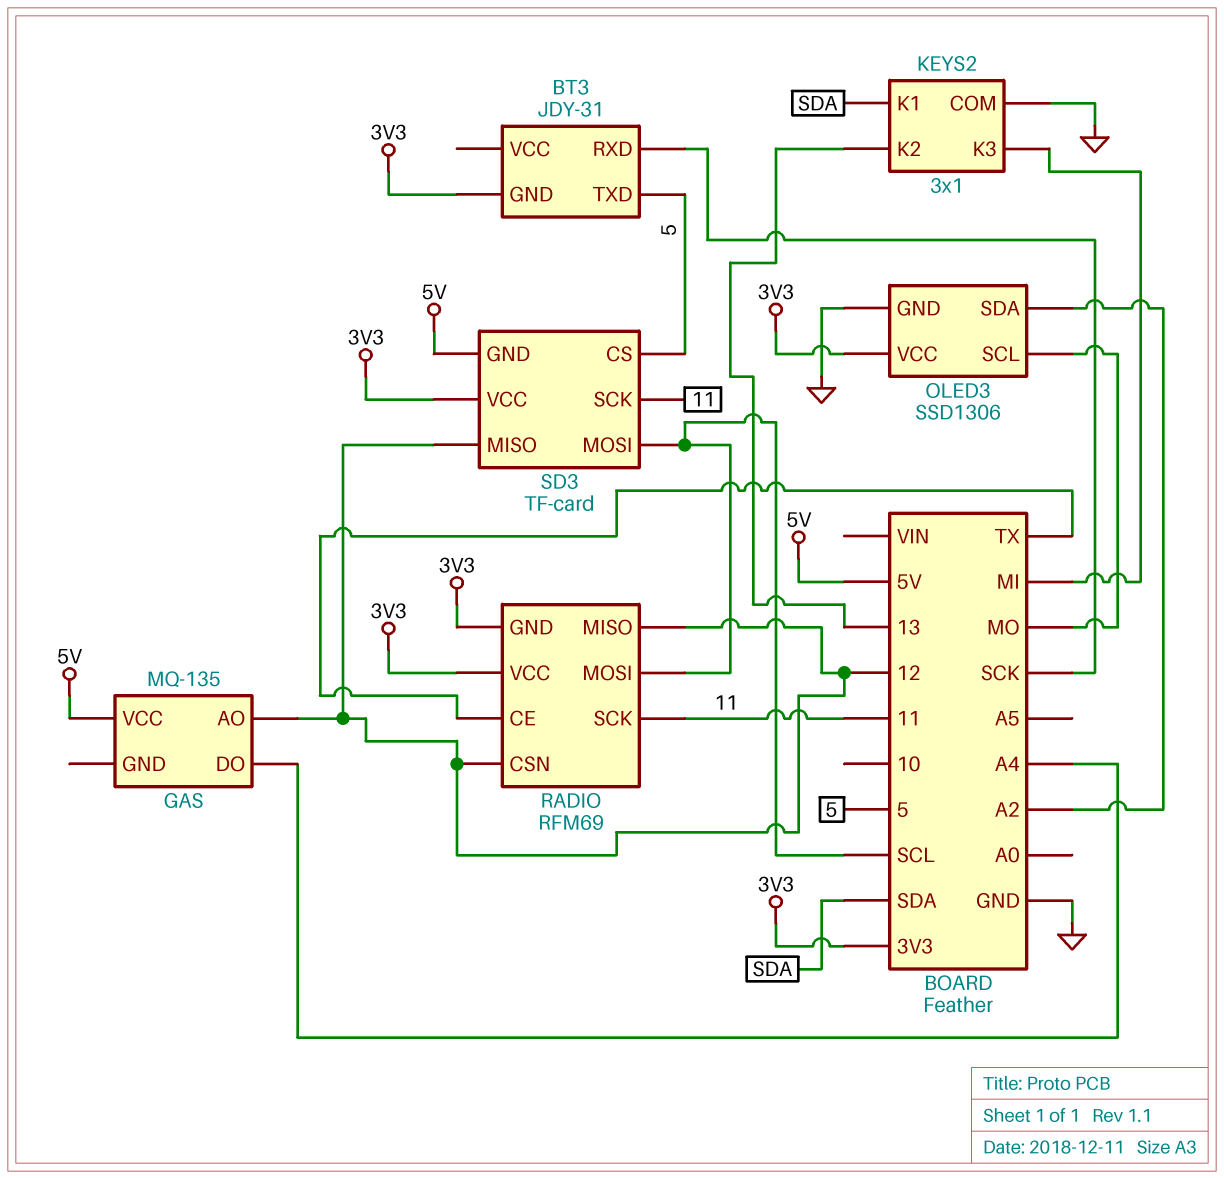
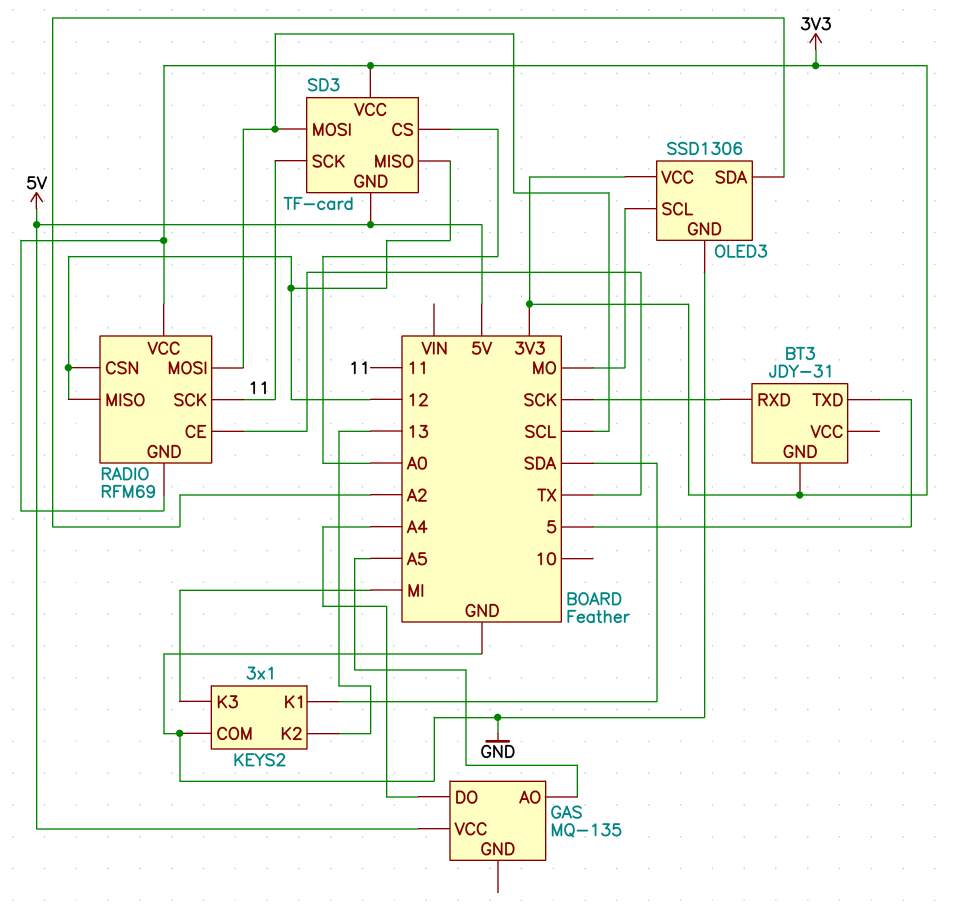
GAS pin AO: 12 -> A5
SD3 pin CS: 5 -> A0

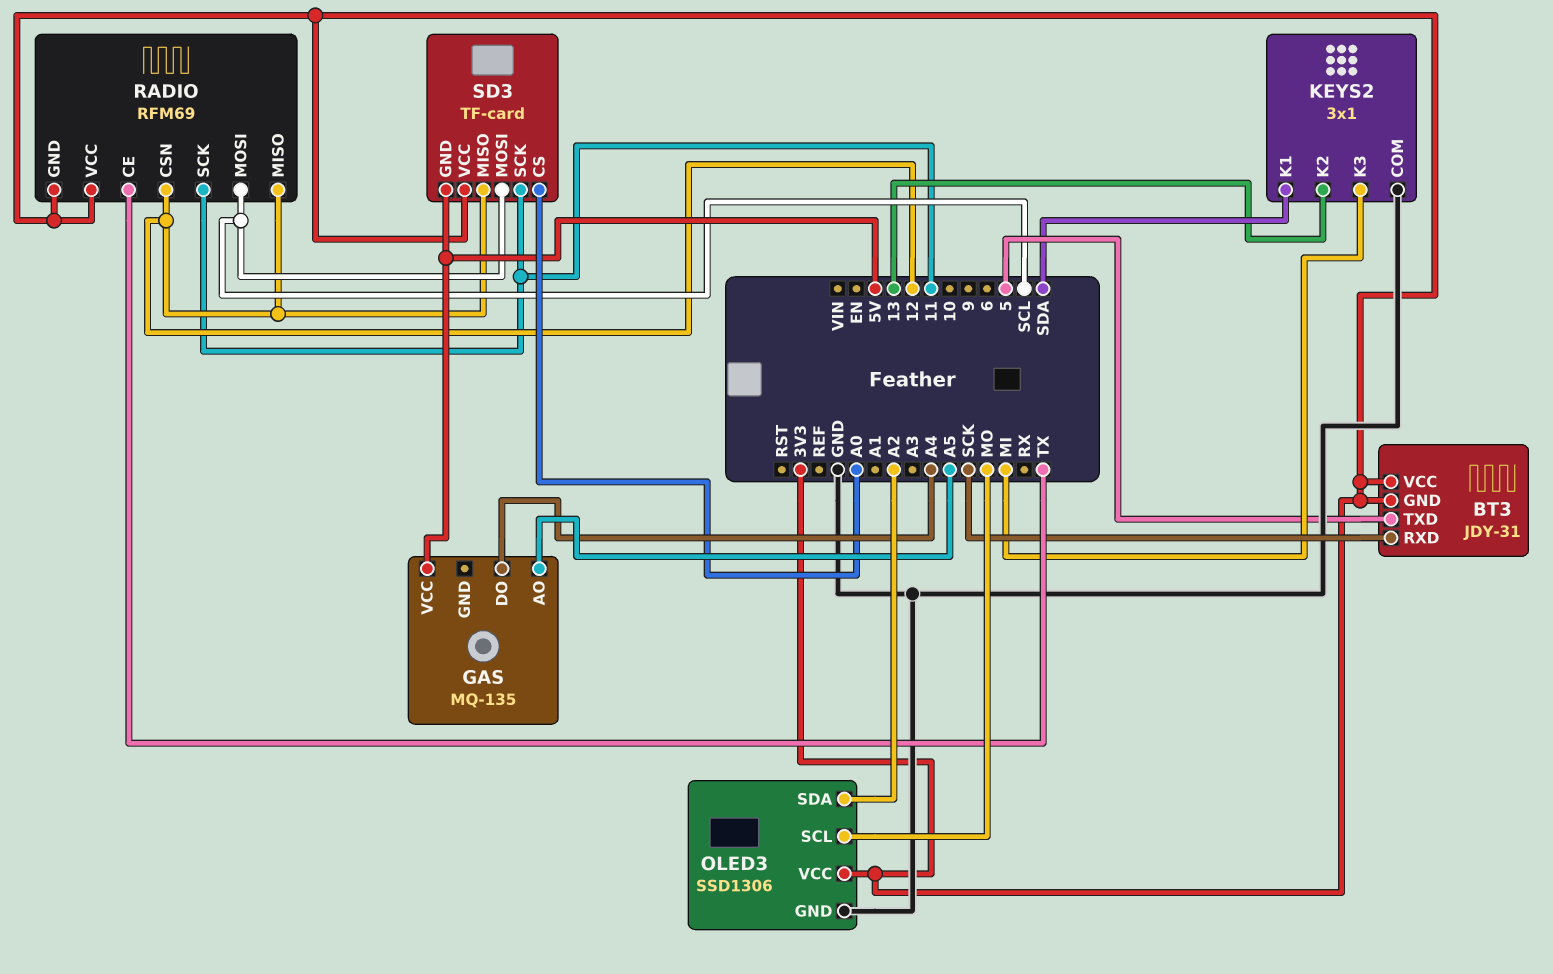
BT3 pin VCC: none -> 3V3

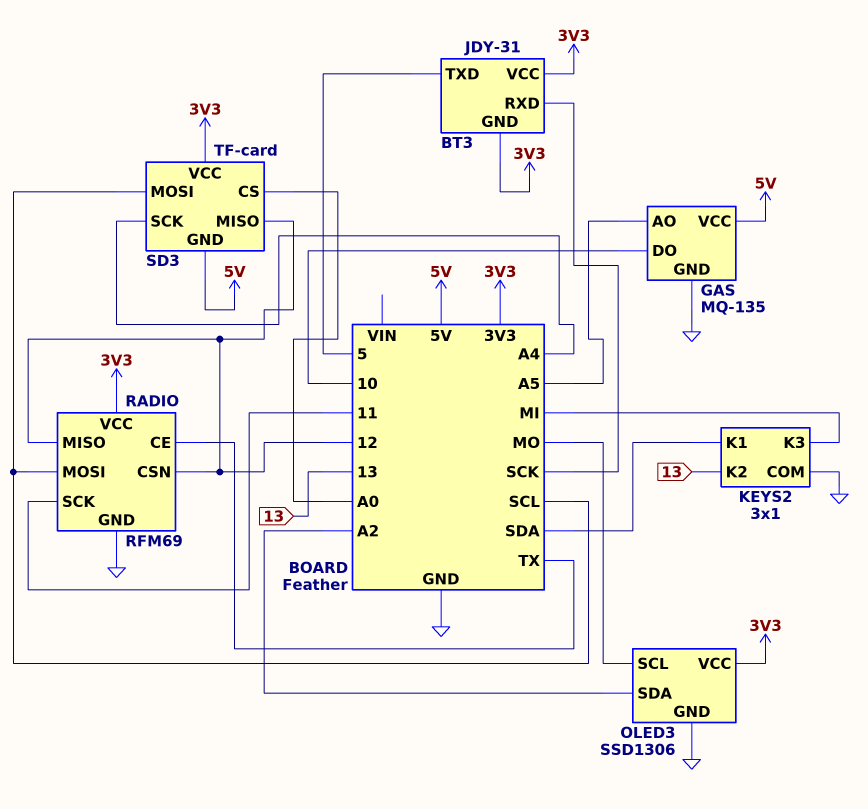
GAS pin DO: A4 -> 10
GAS pin GND: none -> GND
RADIO pin GND: 3V3 -> GND
SD3 pin SCK: 11 -> A4

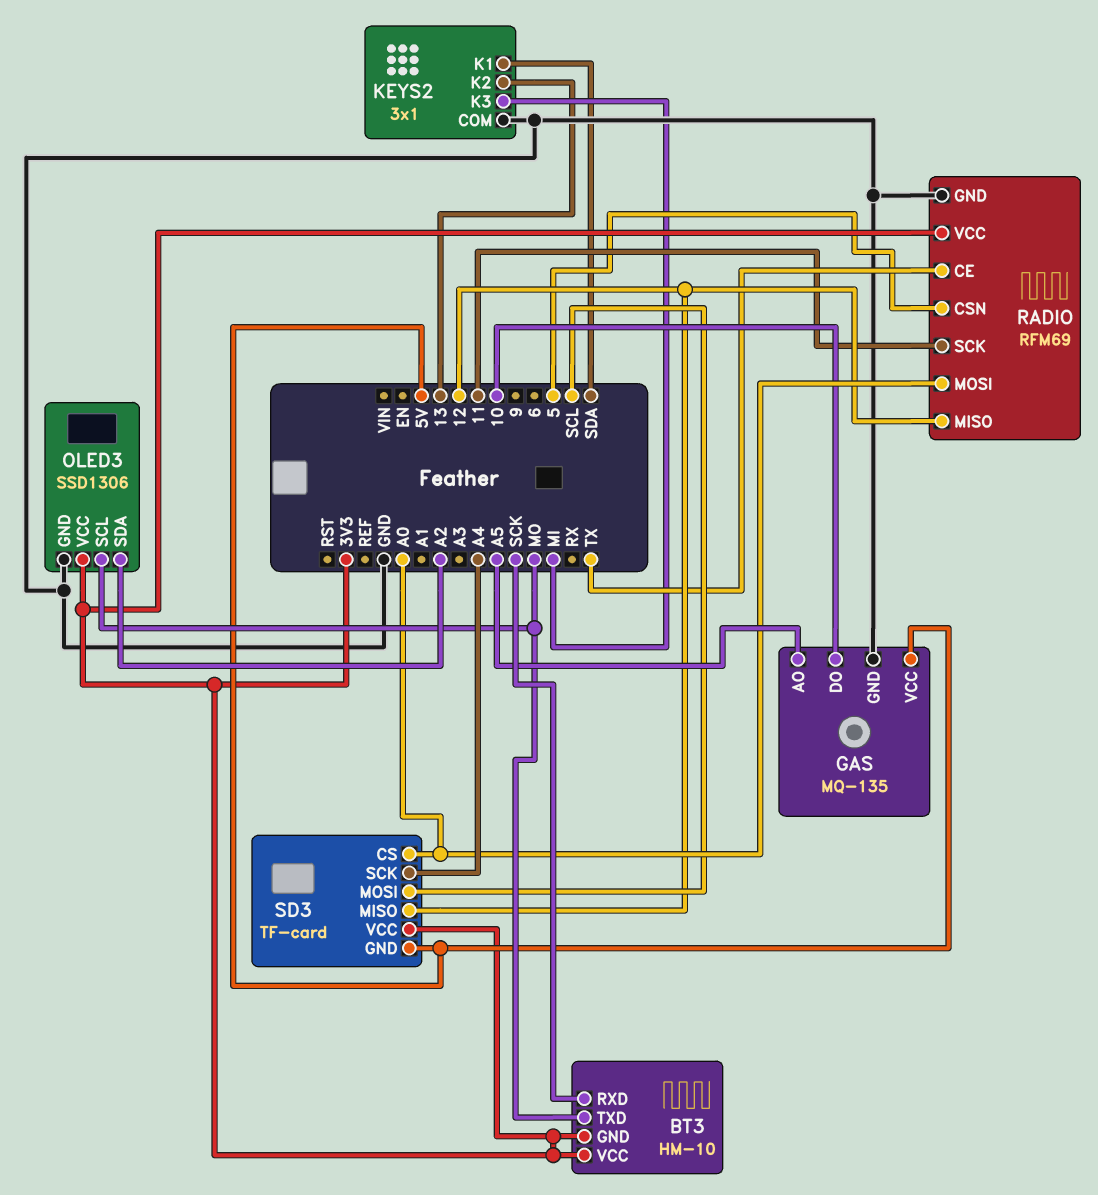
BT3: JDY-31 -> HM-10
BT3 pin TXD: 5 -> MO
RADIO pin CSN: 12 -> 5
RADIO pin MOSI: SCL -> A0

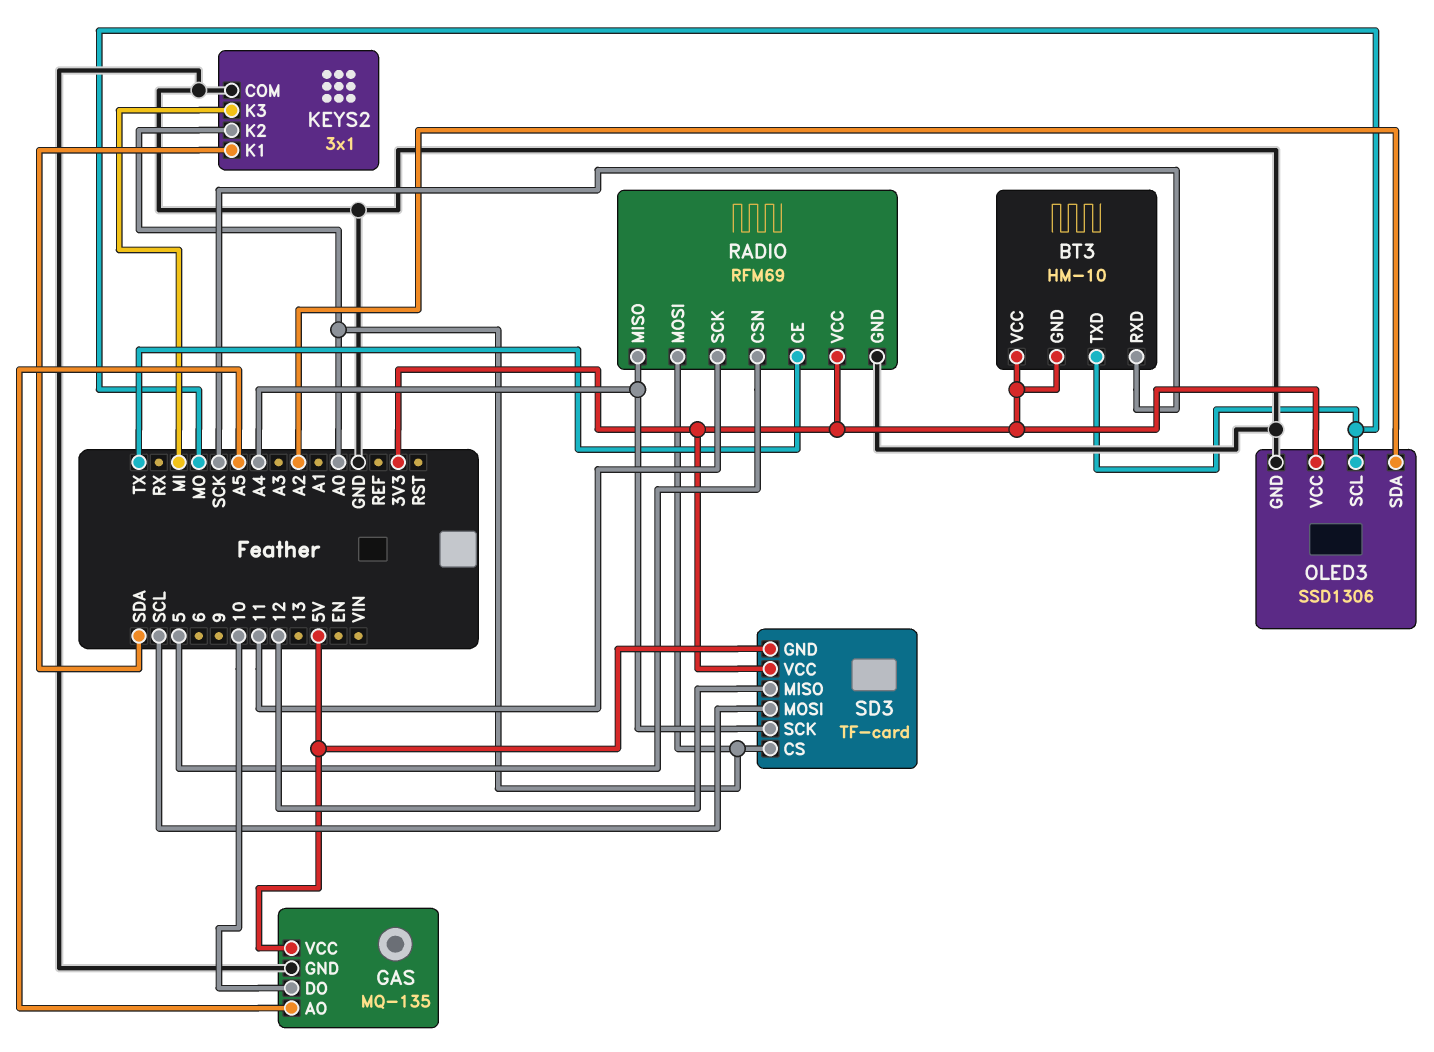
KEYS2 pin K2: 13 -> A0
RADIO pin MISO: 12 -> A4

